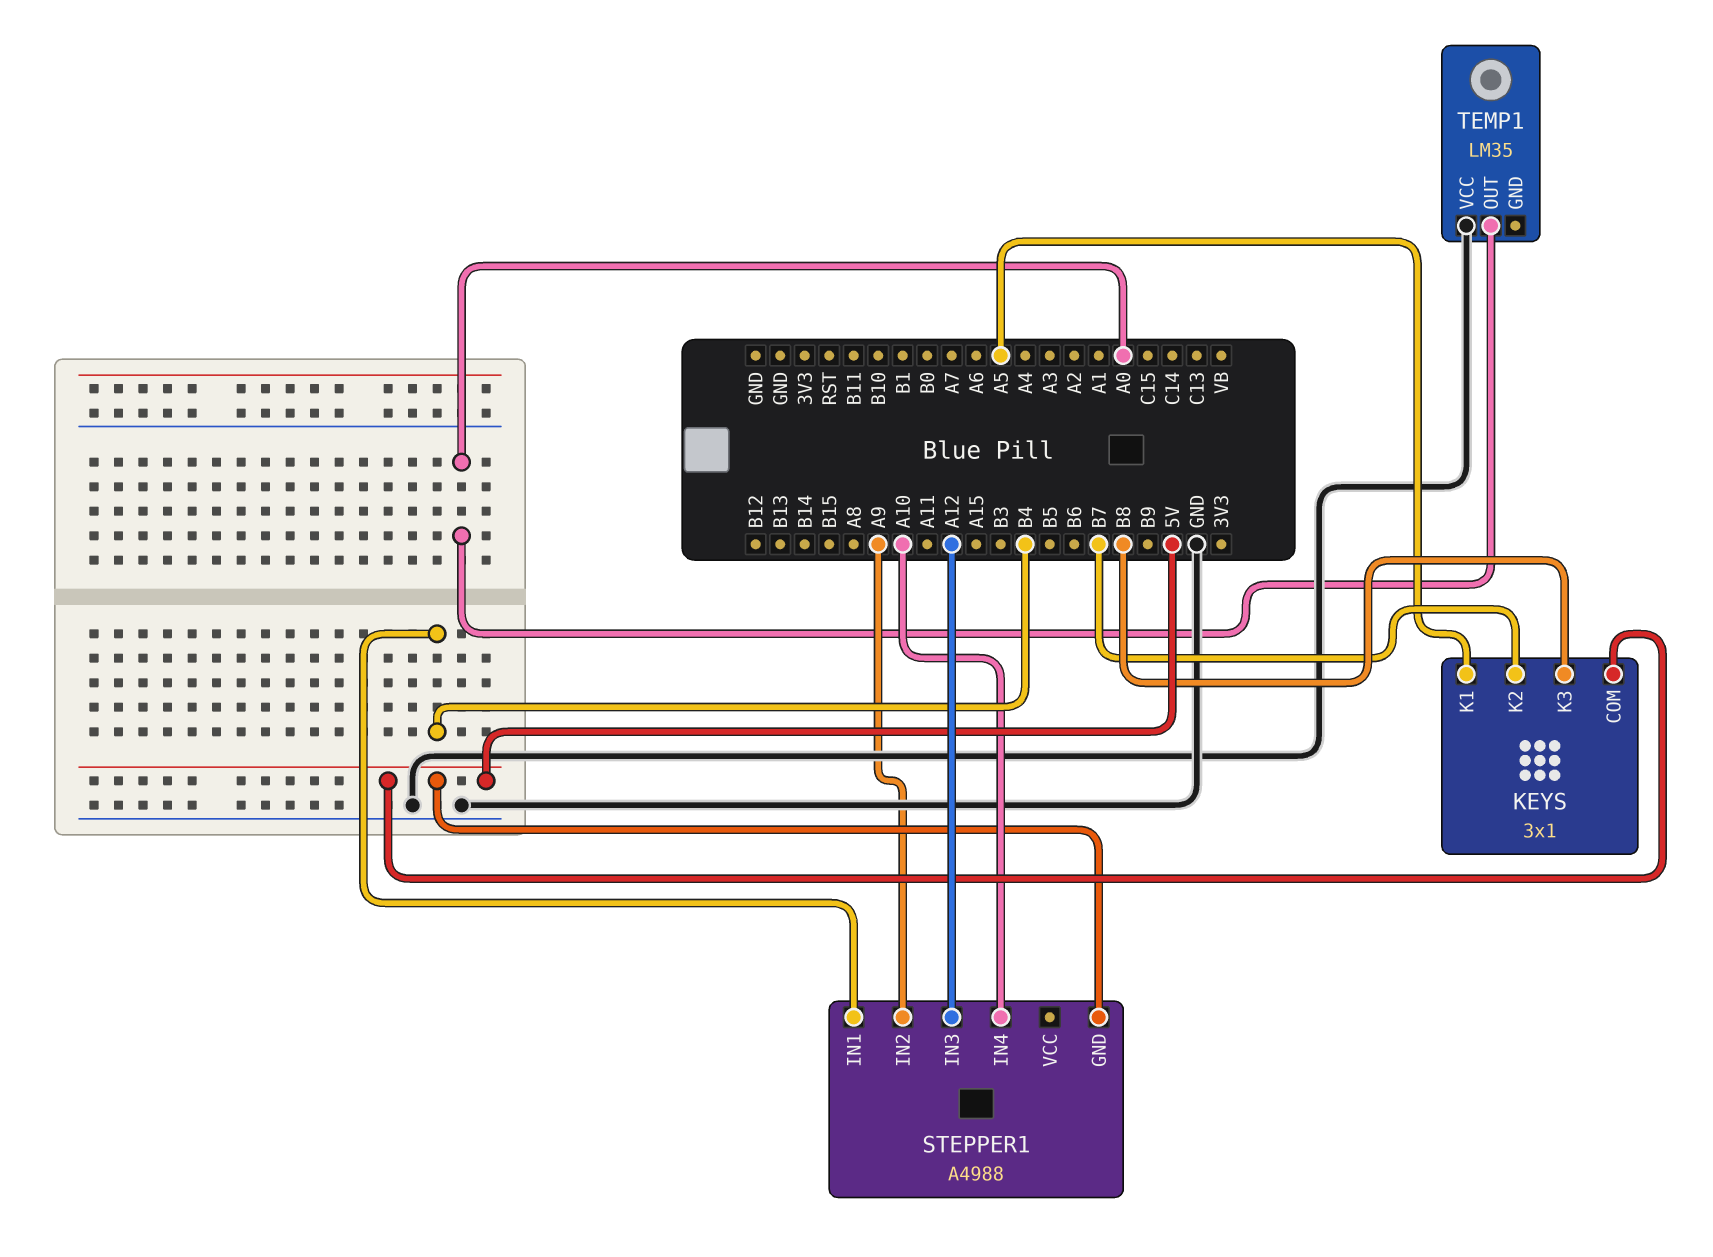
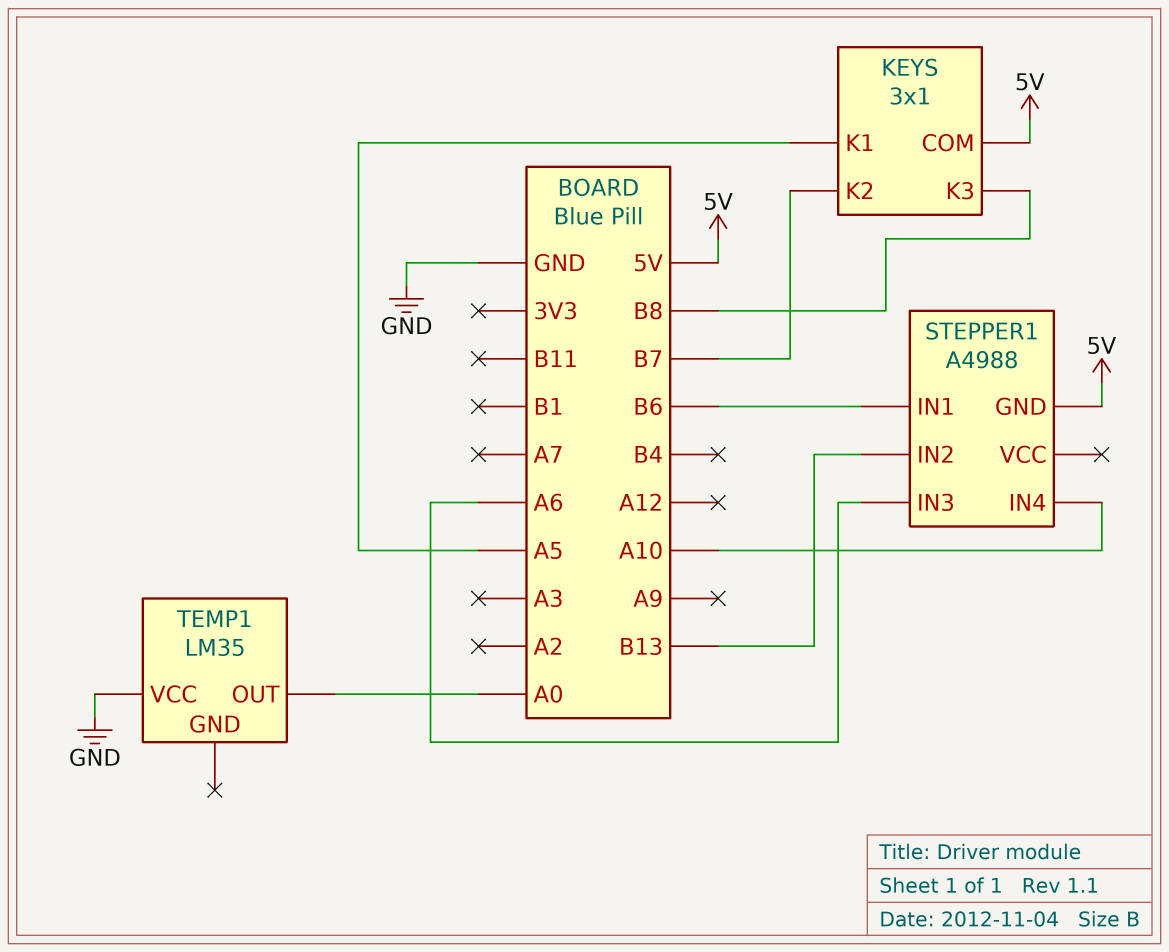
STEPPER1 pin IN1: B4 -> B6
STEPPER1 pin IN2: A9 -> B13
STEPPER1 pin IN3: A12 -> A6

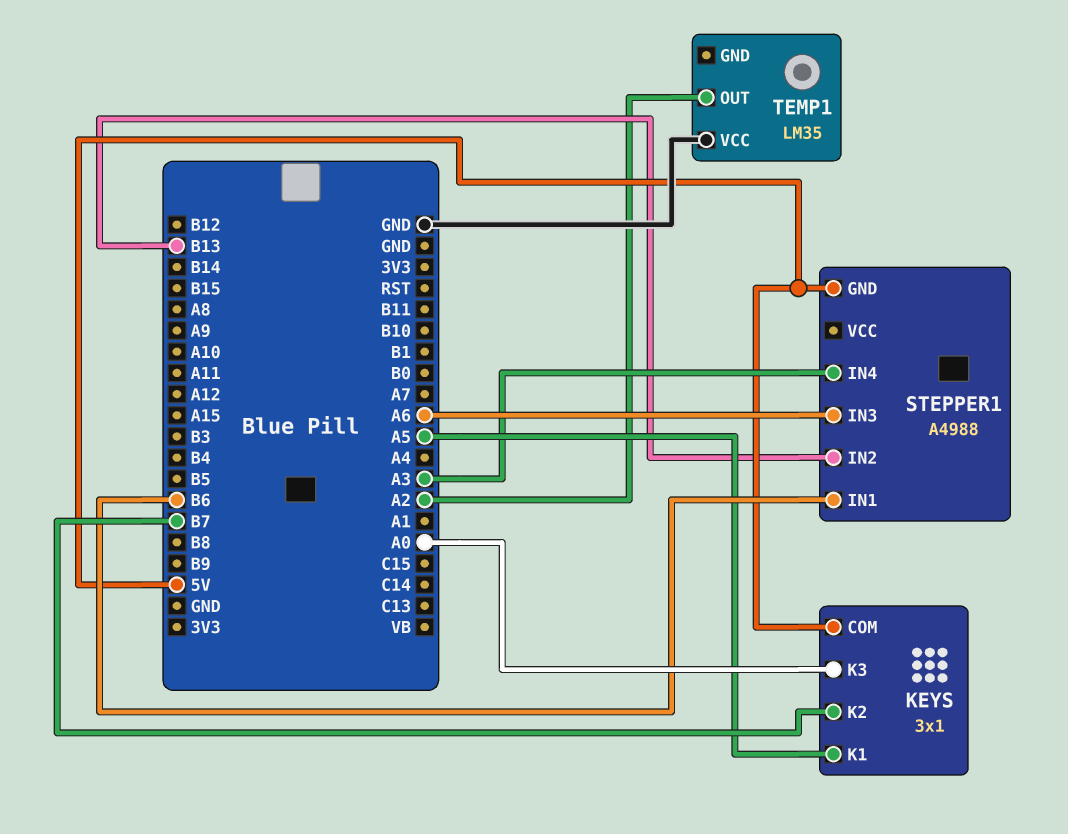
KEYS pin K3: B8 -> A0
STEPPER1 pin IN4: A10 -> A3
TEMP1 pin OUT: A0 -> A2

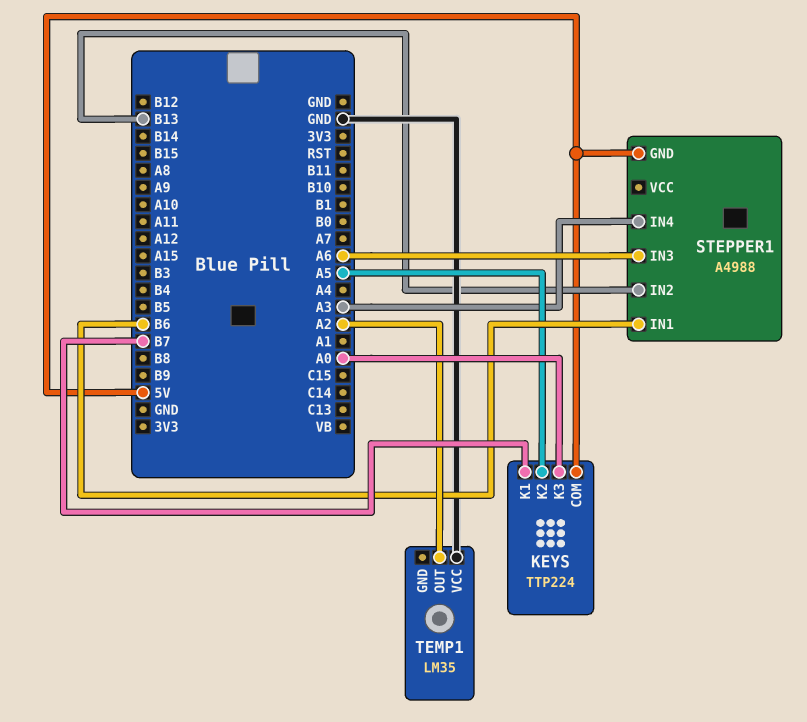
KEYS: 3x1 -> TTP224
KEYS pin K1: A5 -> B7
KEYS pin K2: B7 -> A5

